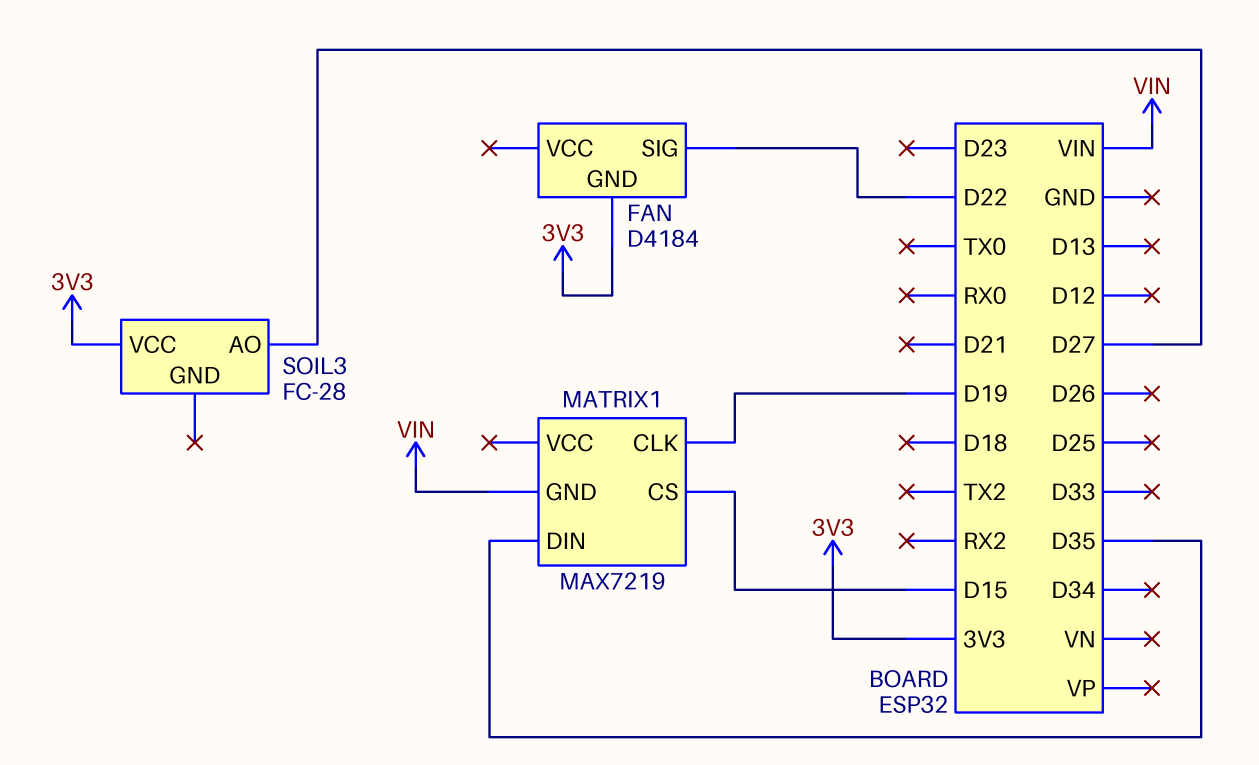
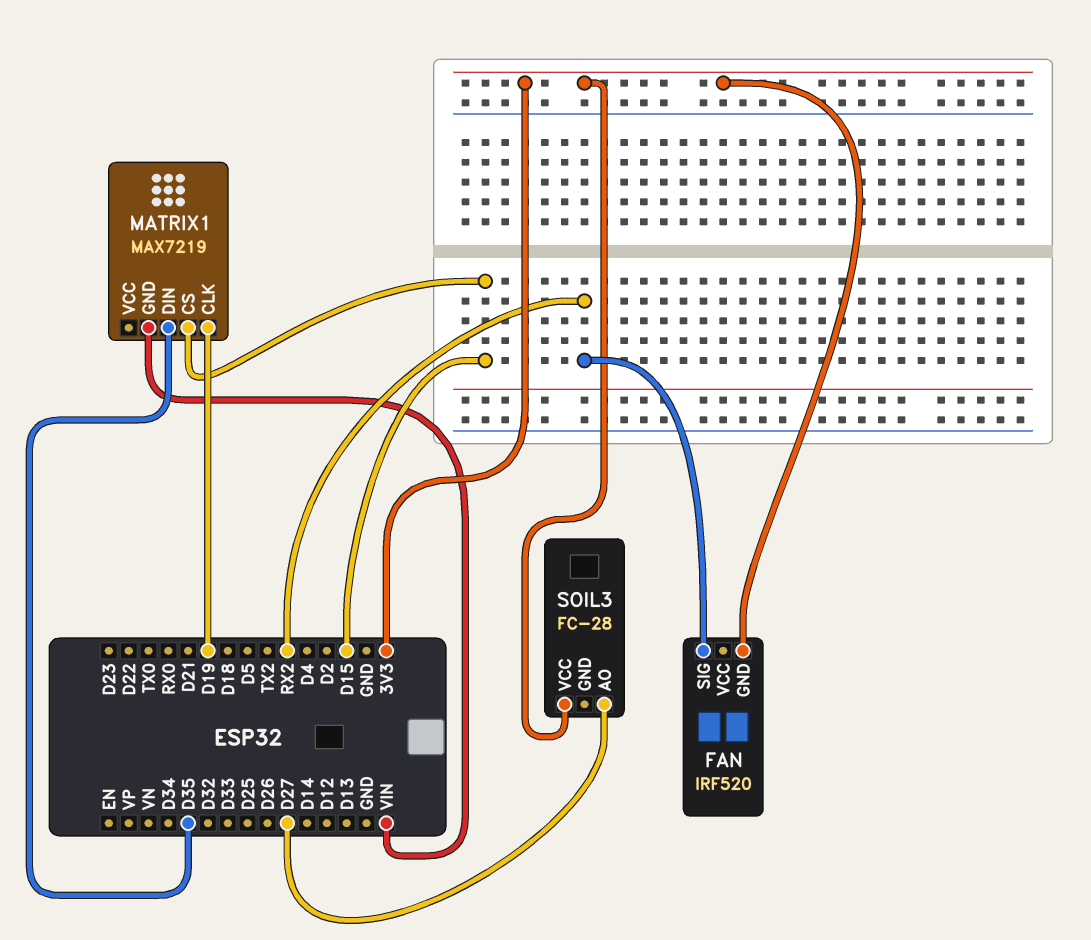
FAN: D4184 -> IRF520
FAN pin SIG: D22 -> RX2

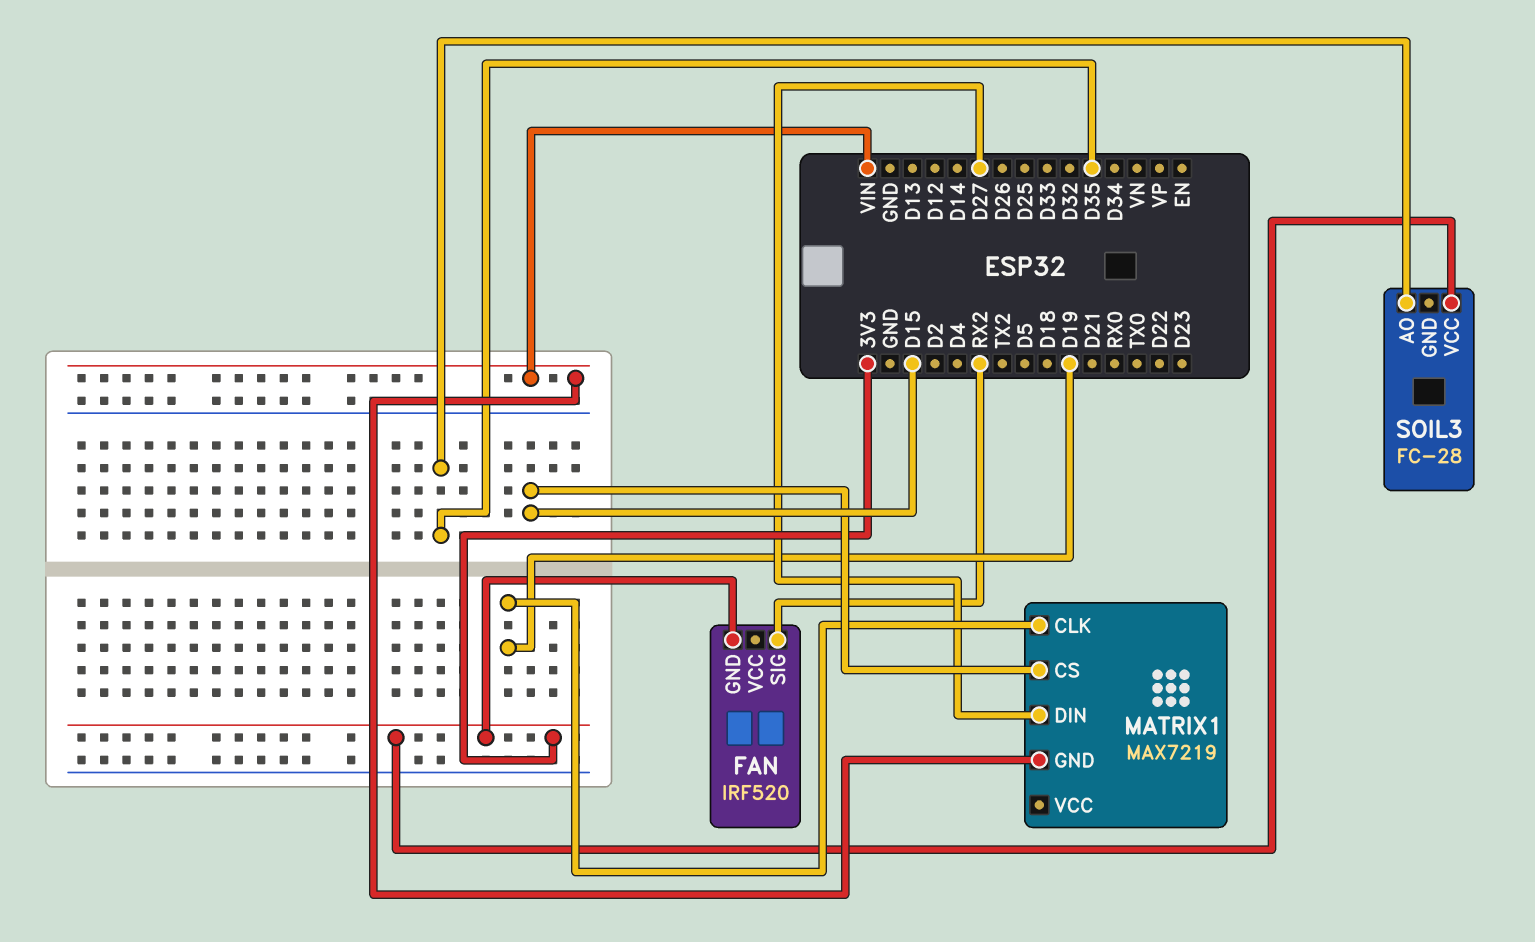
MATRIX1 pin DIN: D35 -> D27
SOIL3 pin AO: D27 -> D35

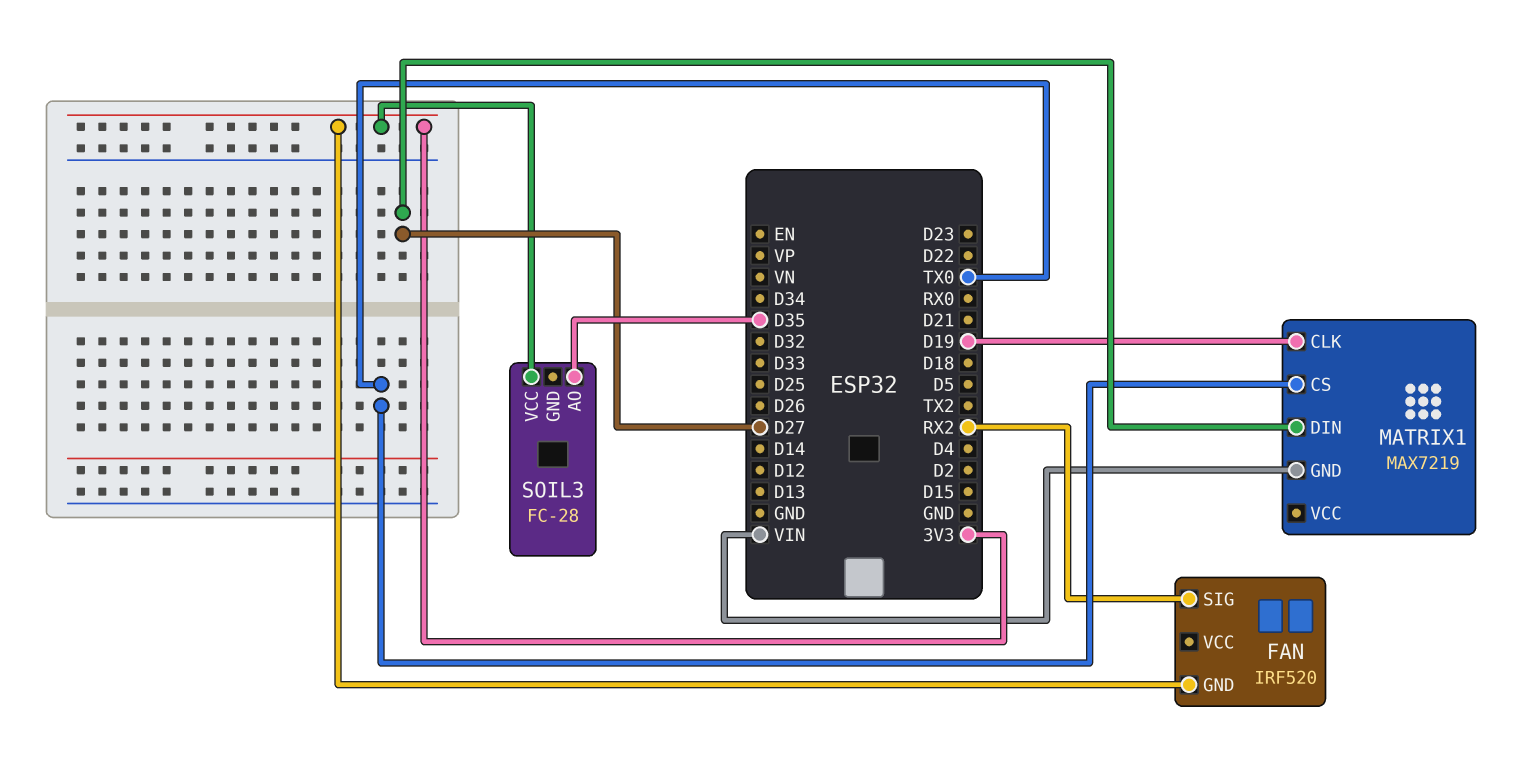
MATRIX1 pin CS: D15 -> TX0

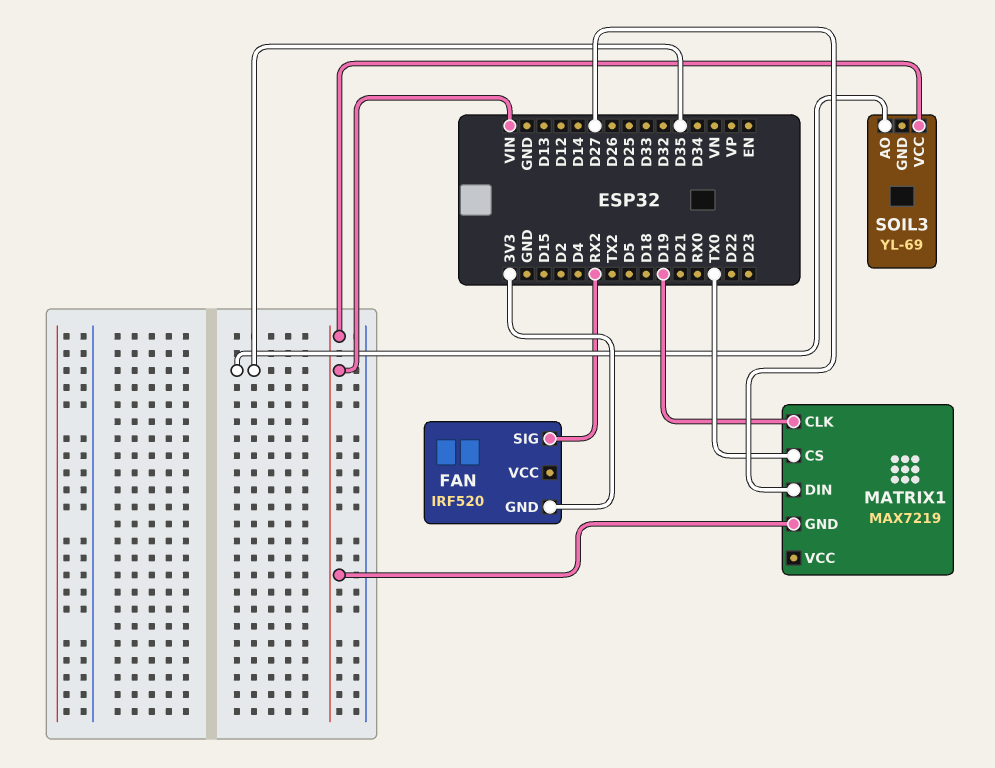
SOIL3: FC-28 -> YL-69
SOIL3 pin VCC: 3V3 -> VIN

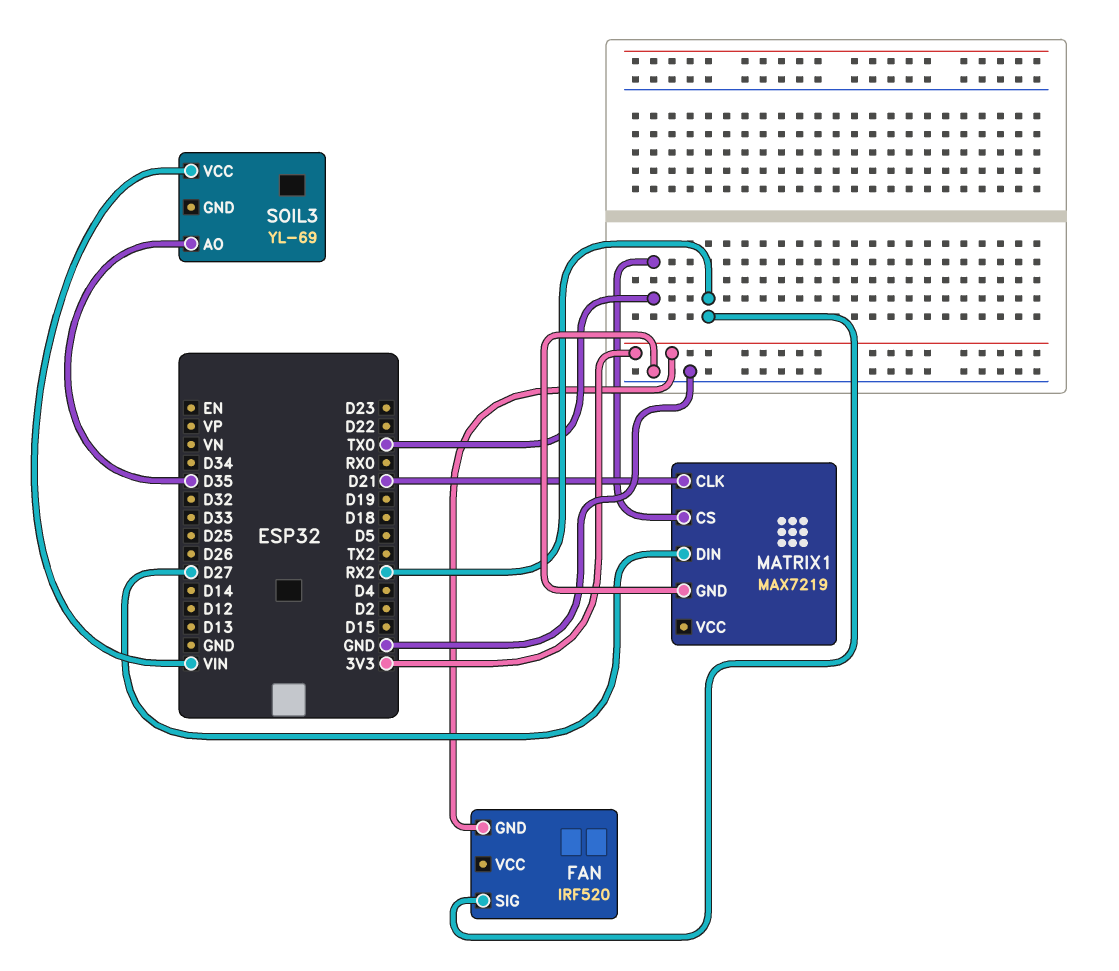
MATRIX1 pin CLK: D19 -> D21
MATRIX1 pin GND: VIN -> GND

